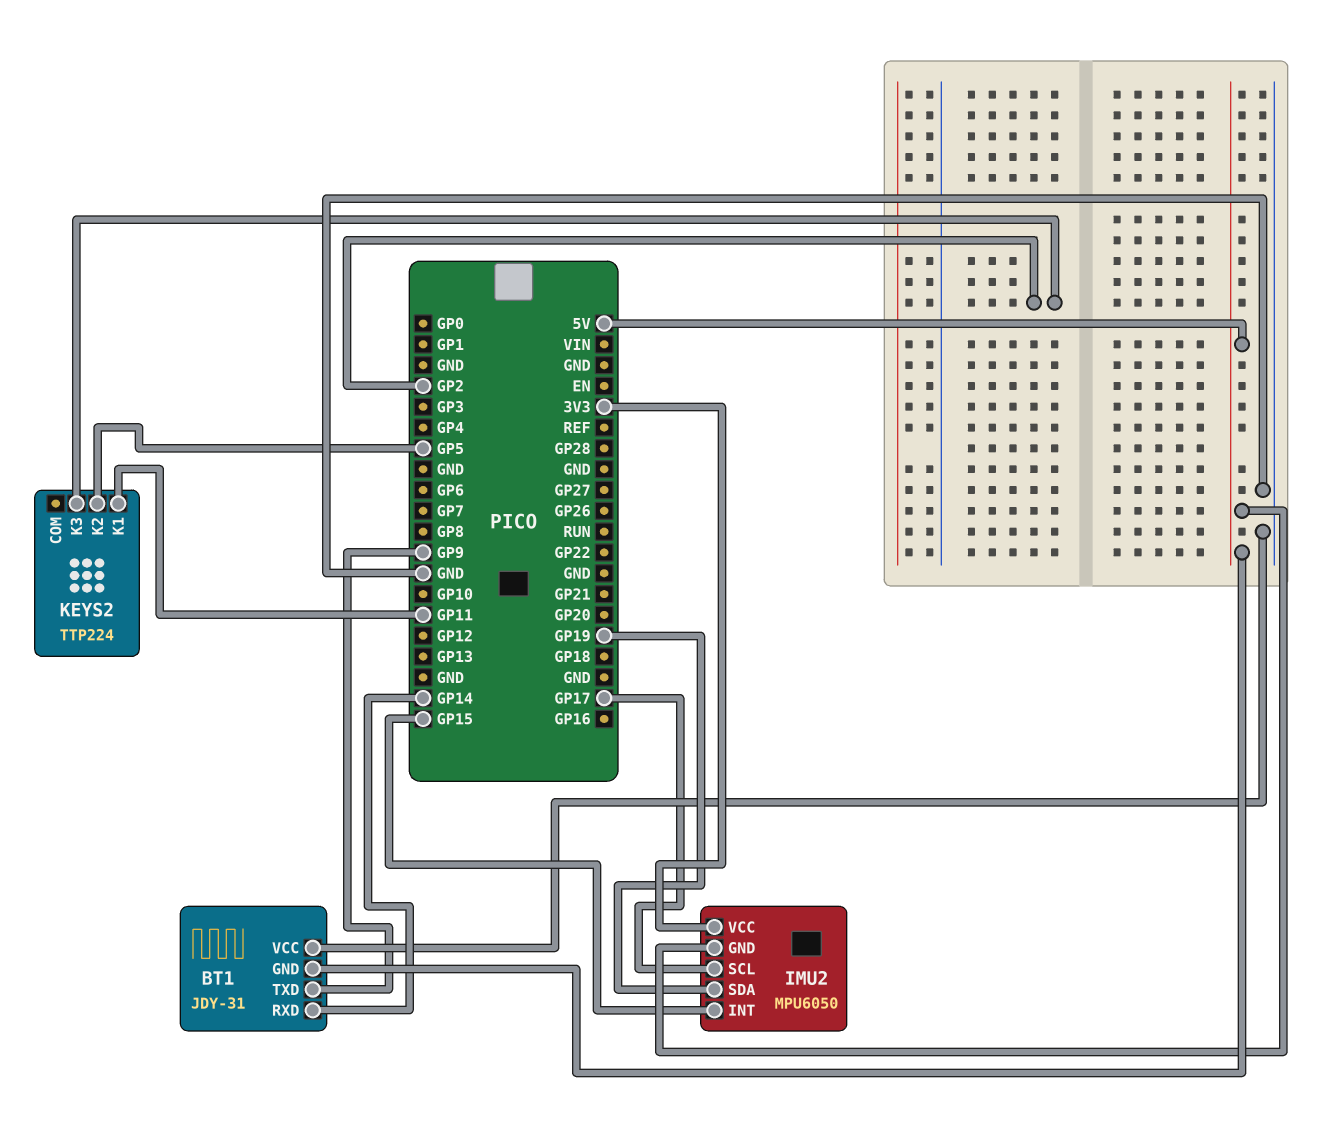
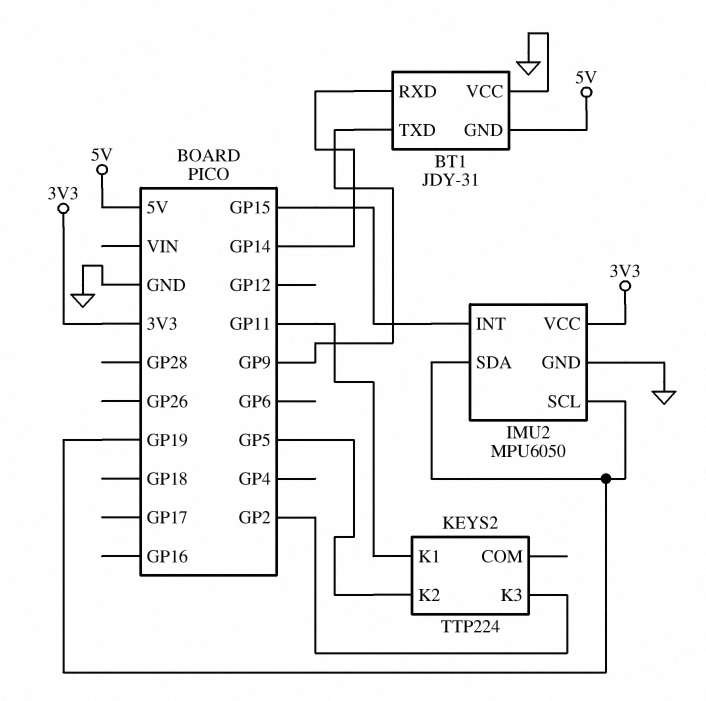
IMU2 pin GND: 5V -> GND
IMU2 pin SCL: GP17 -> GP19

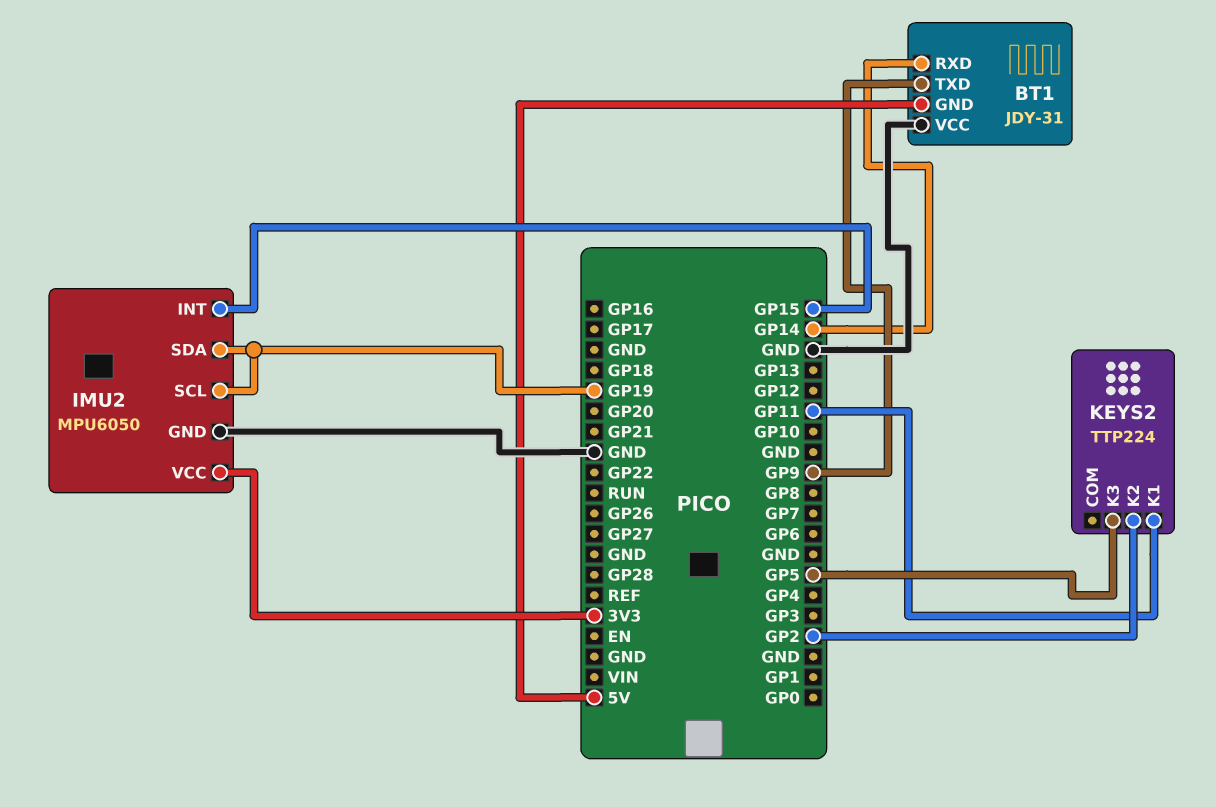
KEYS2 pin K2: GP5 -> GP2
KEYS2 pin K3: GP2 -> GP5

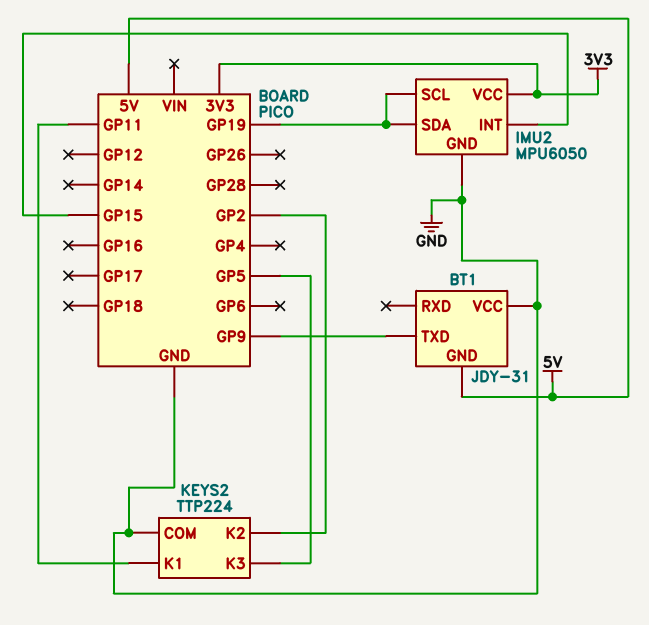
BT1 pin RXD: GP14 -> none
KEYS2 pin COM: none -> GND

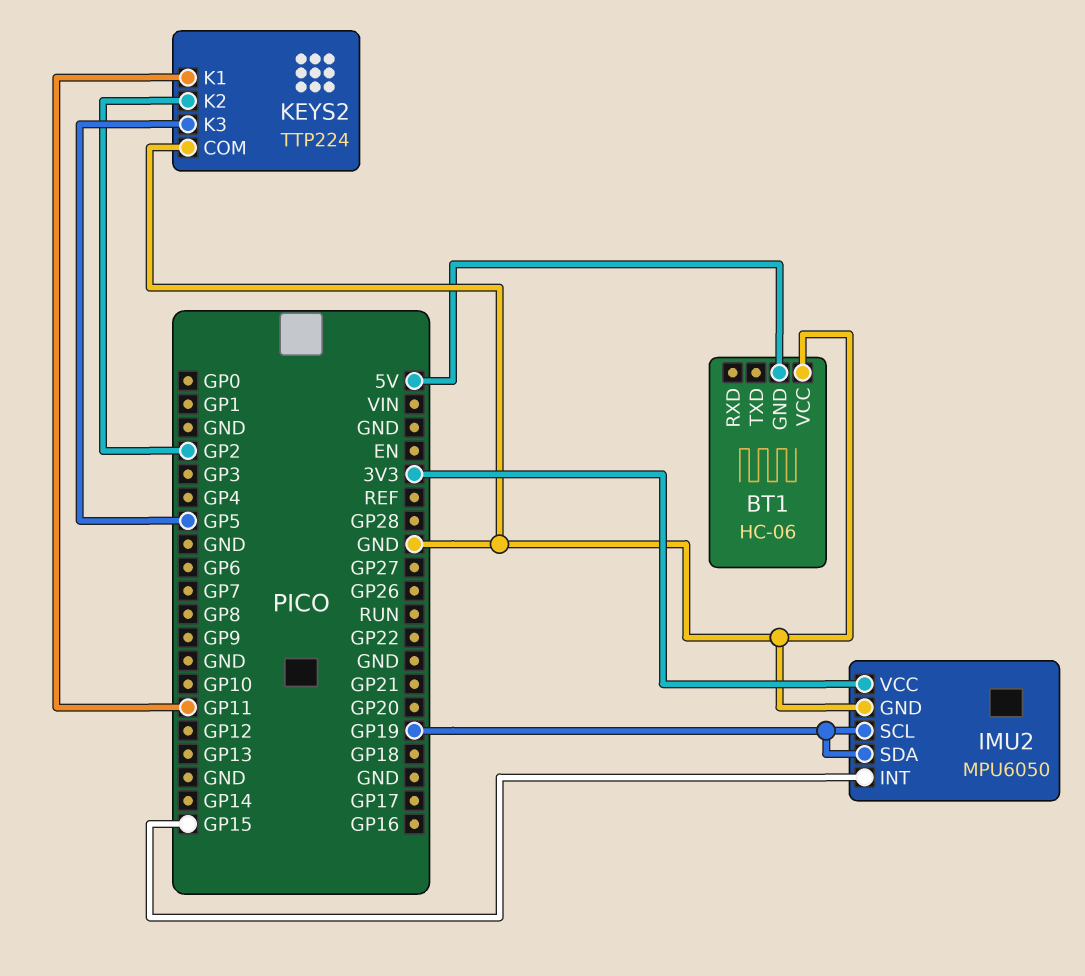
BT1: JDY-31 -> HC-06
BT1 pin TXD: GP9 -> none

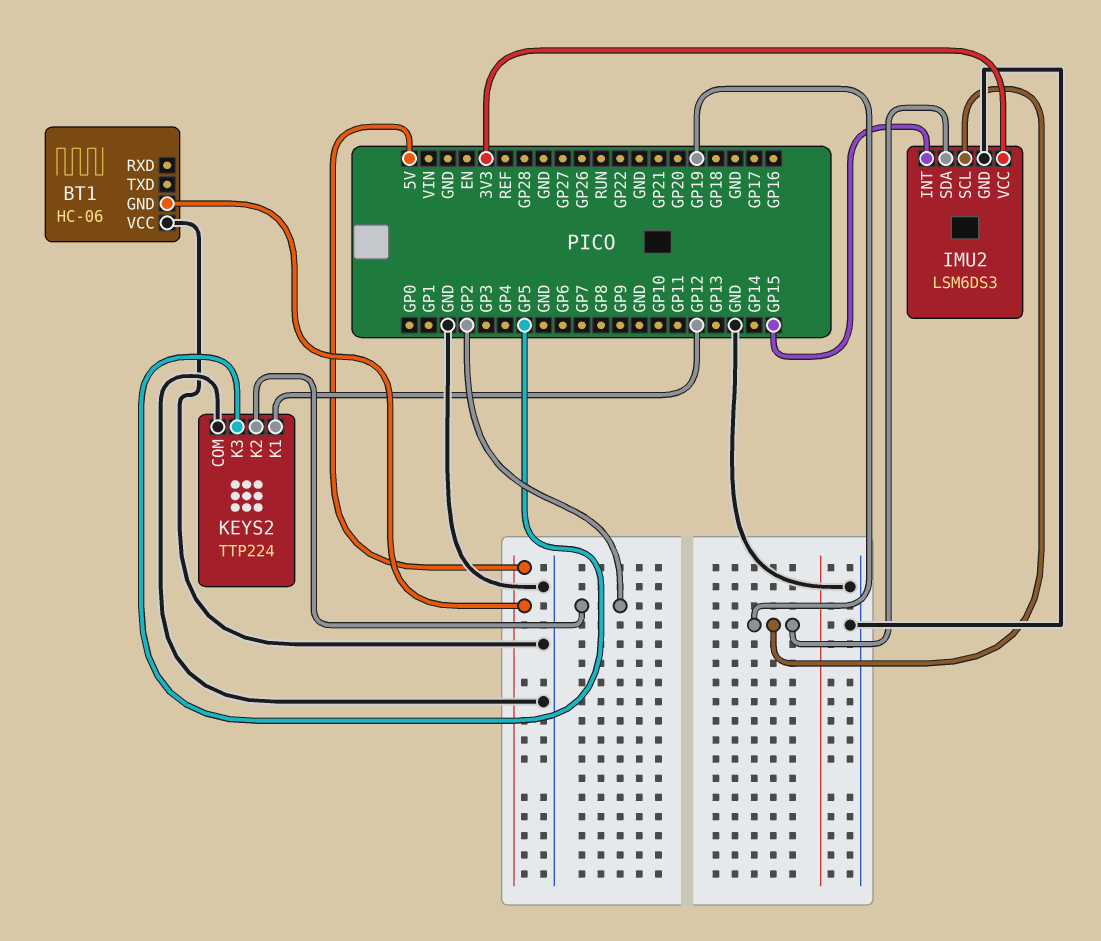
IMU2: MPU6050 -> LSM6DS3
KEYS2 pin K1: GP11 -> GP12

